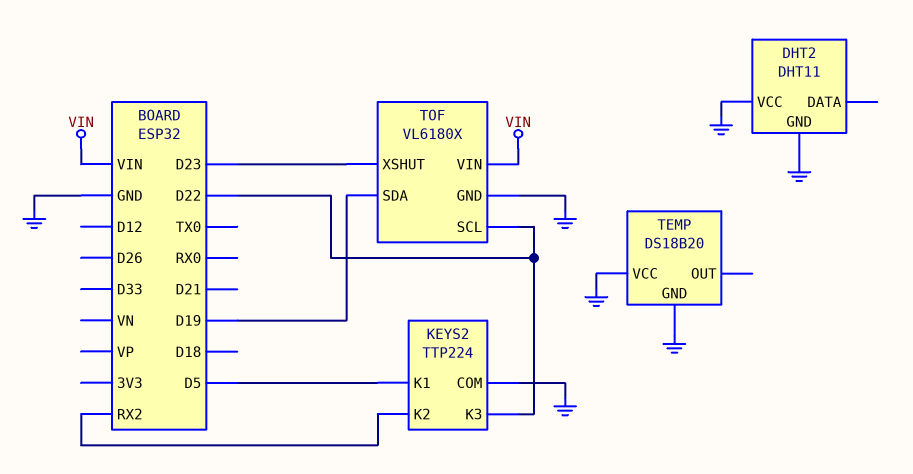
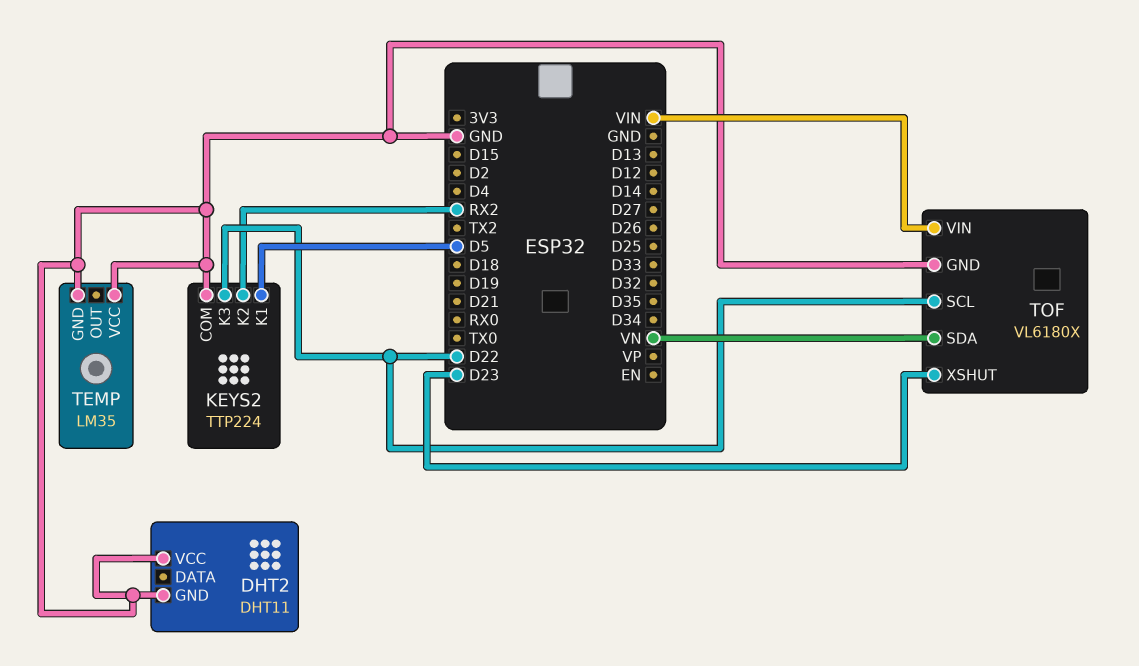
TEMP: DS18B20 -> LM35
TOF pin SDA: D19 -> VN

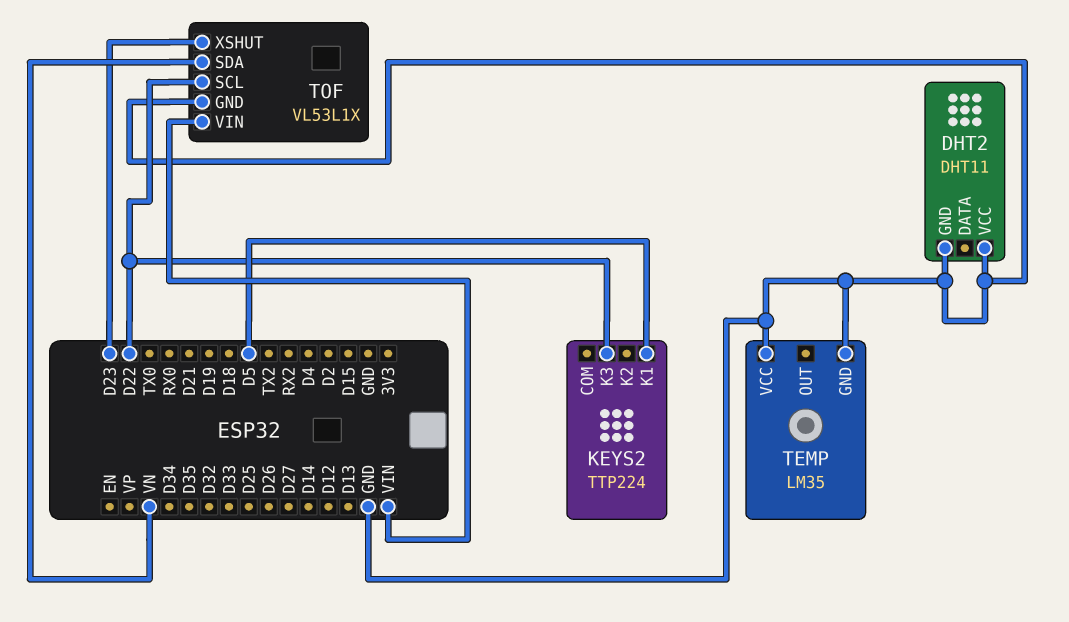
KEYS2 pin COM: GND -> none
KEYS2 pin K2: RX2 -> none
TOF: VL6180X -> VL53L1X

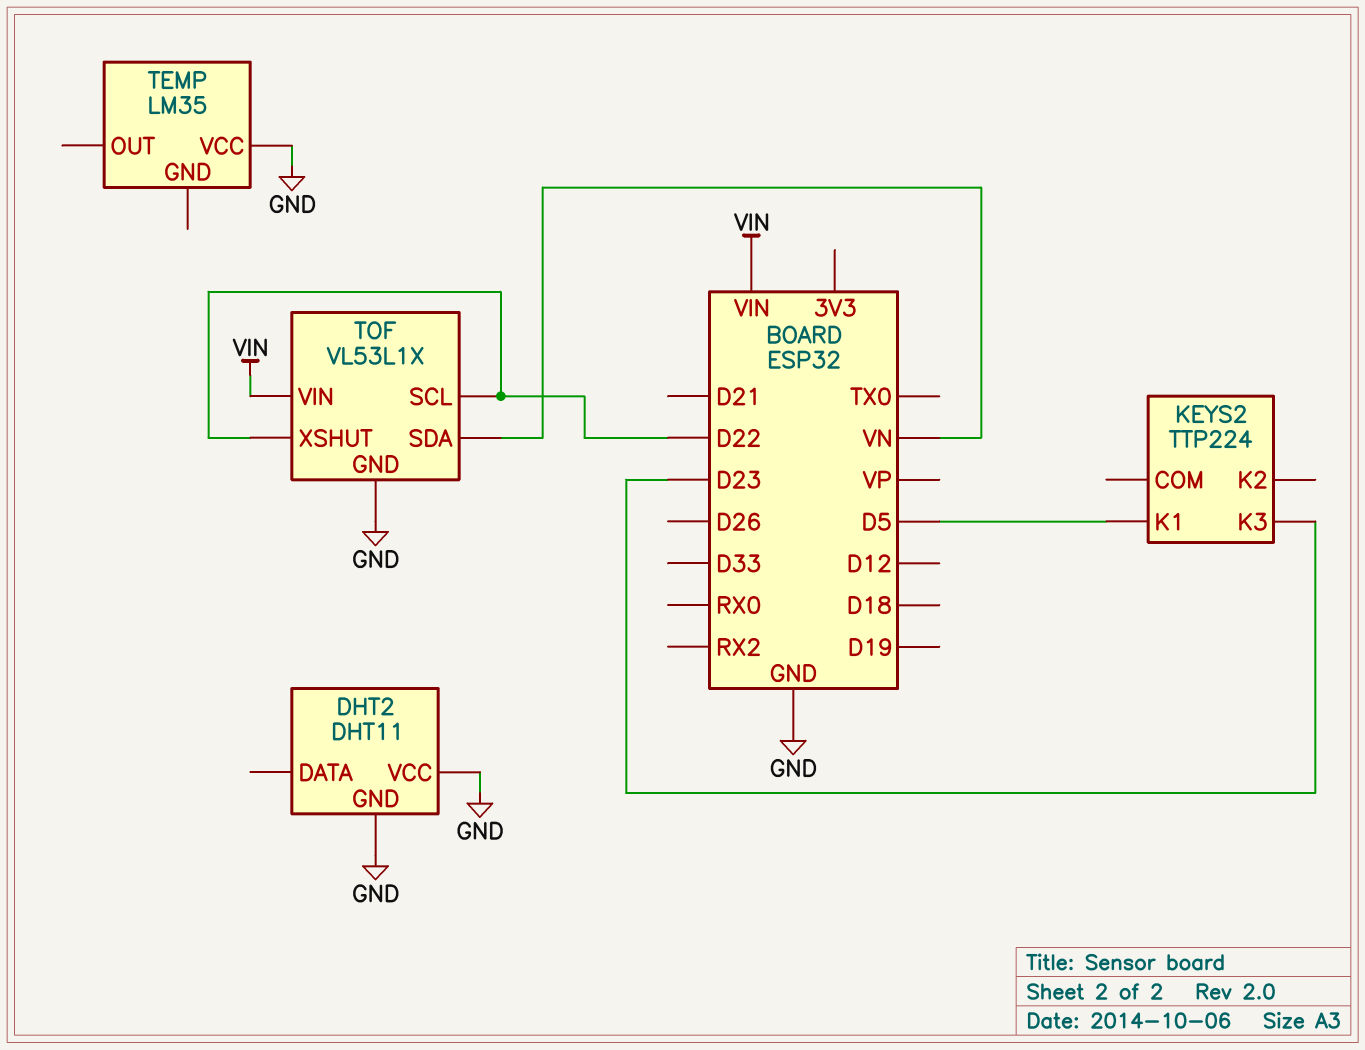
KEYS2 pin K3: D22 -> D23
TEMP pin GND: GND -> none
TOF pin XSHUT: D23 -> D22

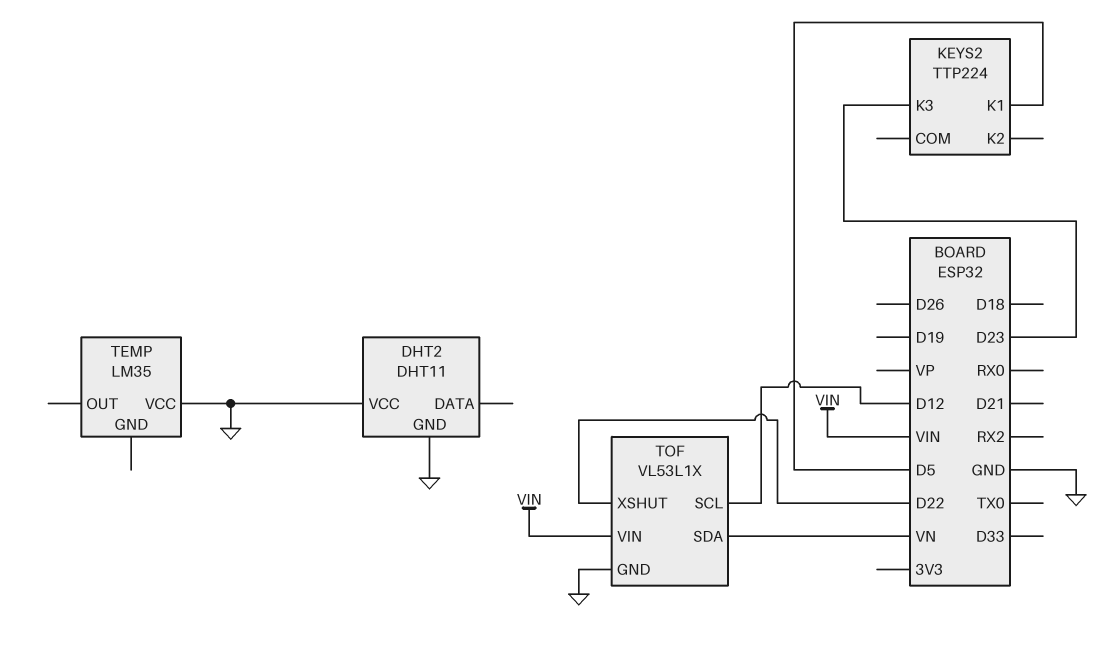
TOF pin SCL: D22 -> D12

